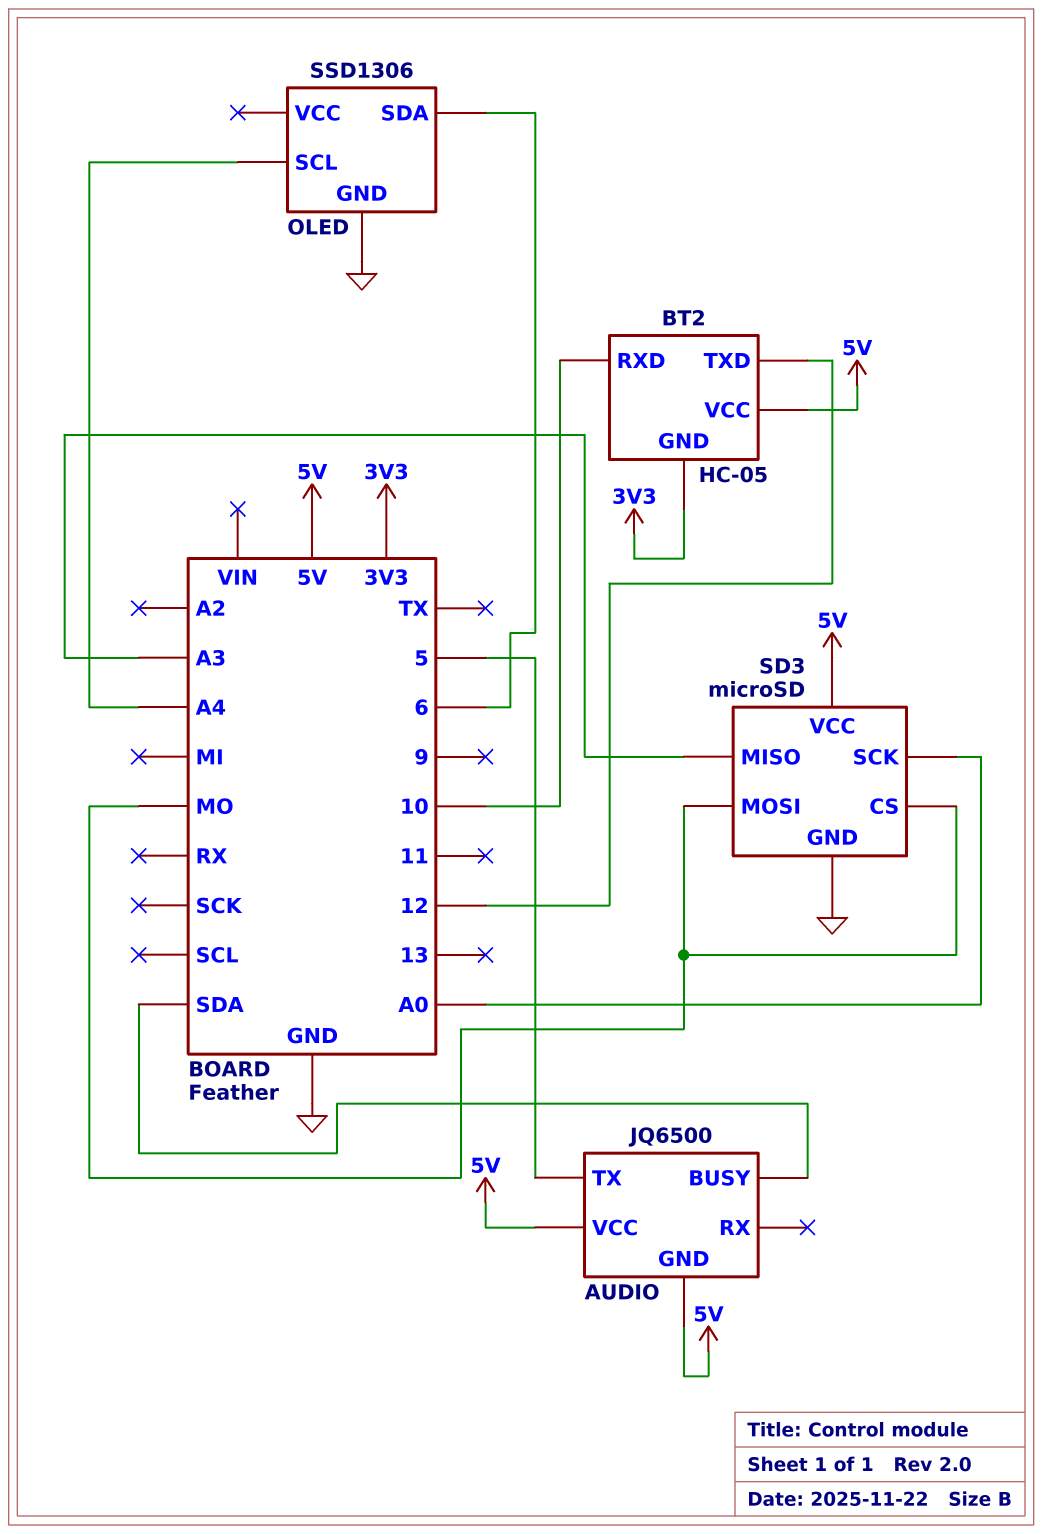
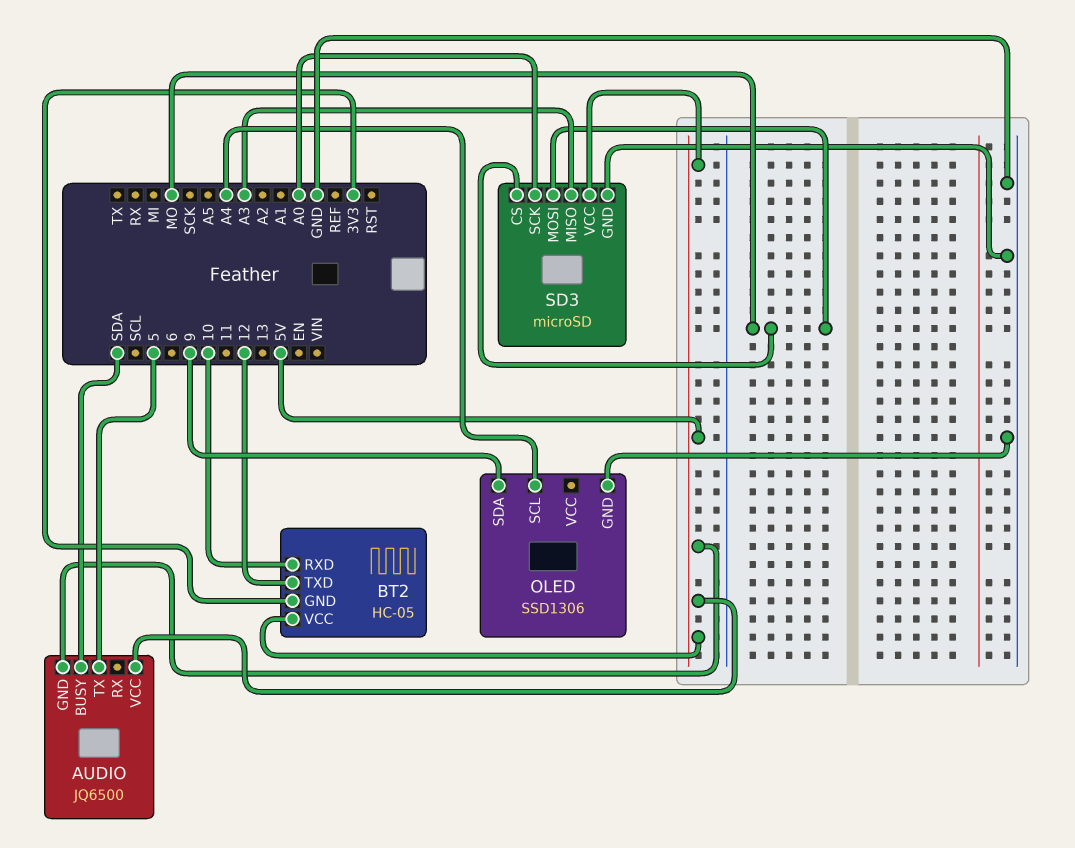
OLED pin SDA: 6 -> 9

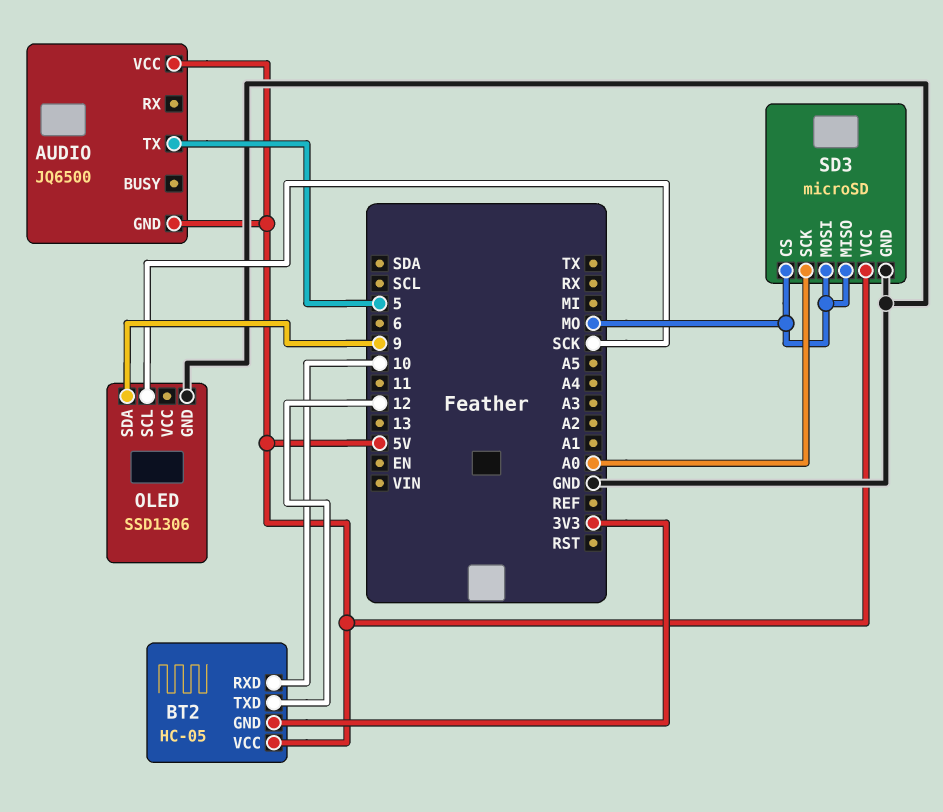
AUDIO pin BUSY: SDA -> none
OLED pin SCL: A4 -> SCK
SD3 pin MISO: A3 -> MO

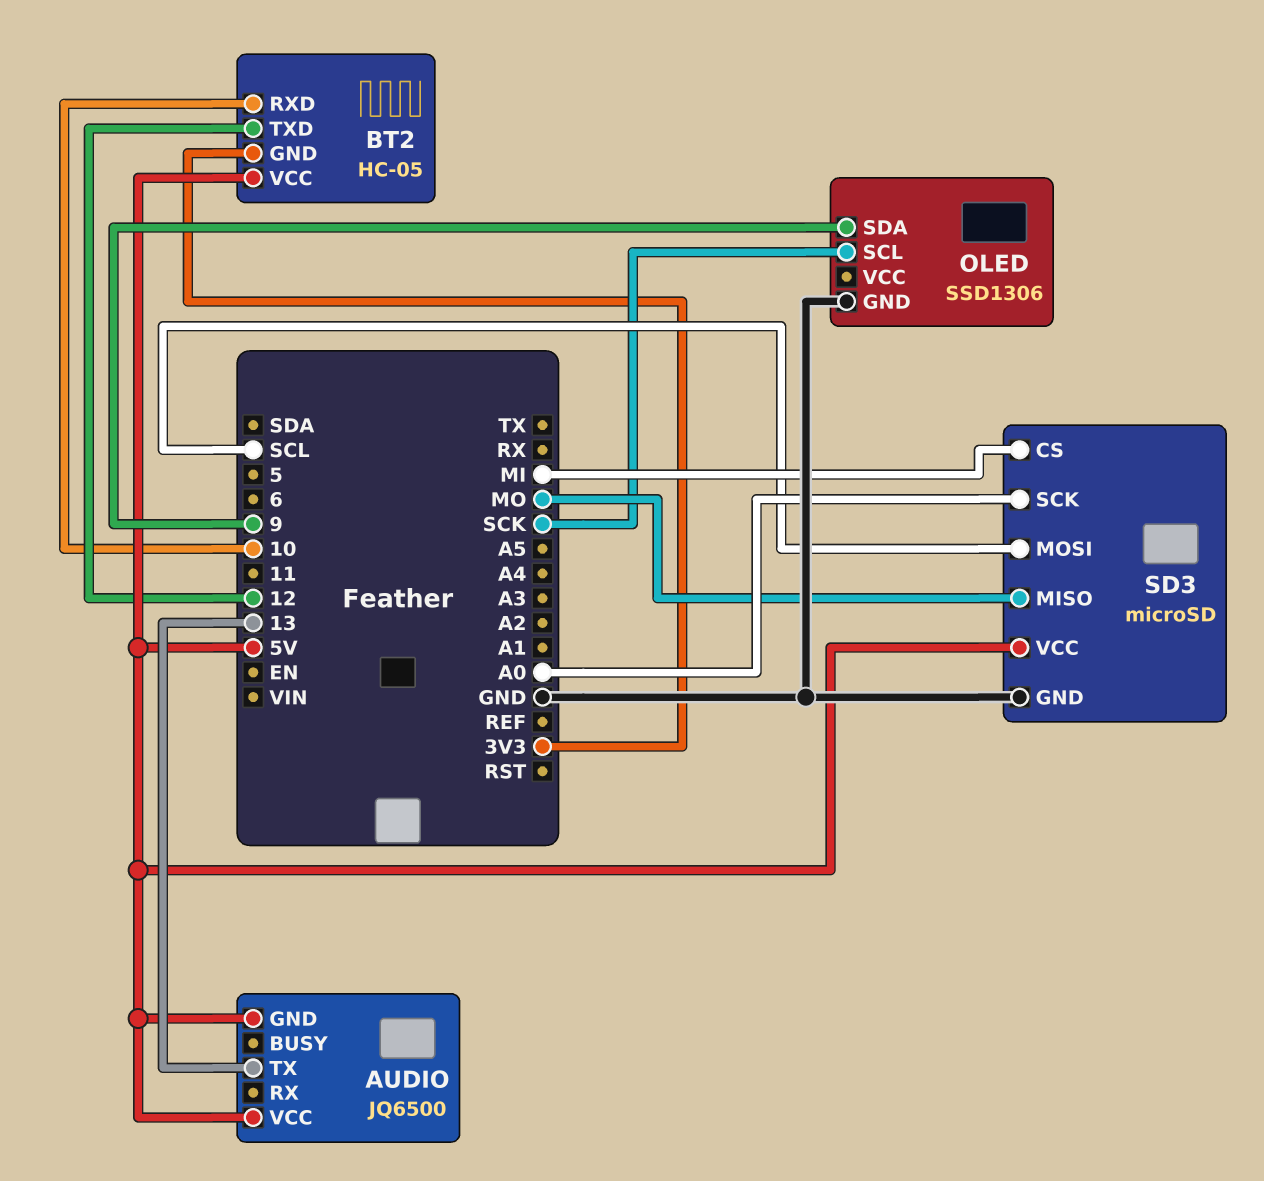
AUDIO pin TX: 5 -> 13
SD3 pin CS: MO -> MI
SD3 pin MOSI: MO -> SCL

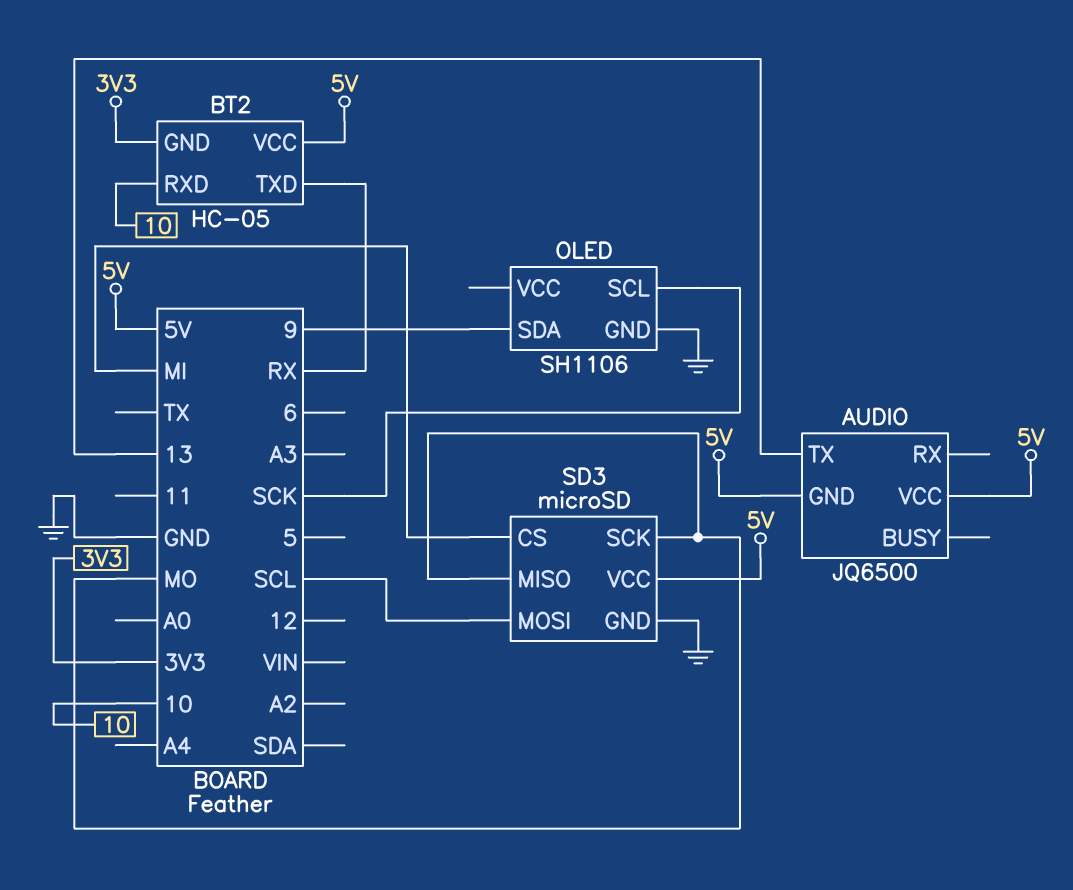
BT2 pin TXD: 12 -> RX
OLED: SSD1306 -> SH1106
SD3 pin SCK: A0 -> MO

